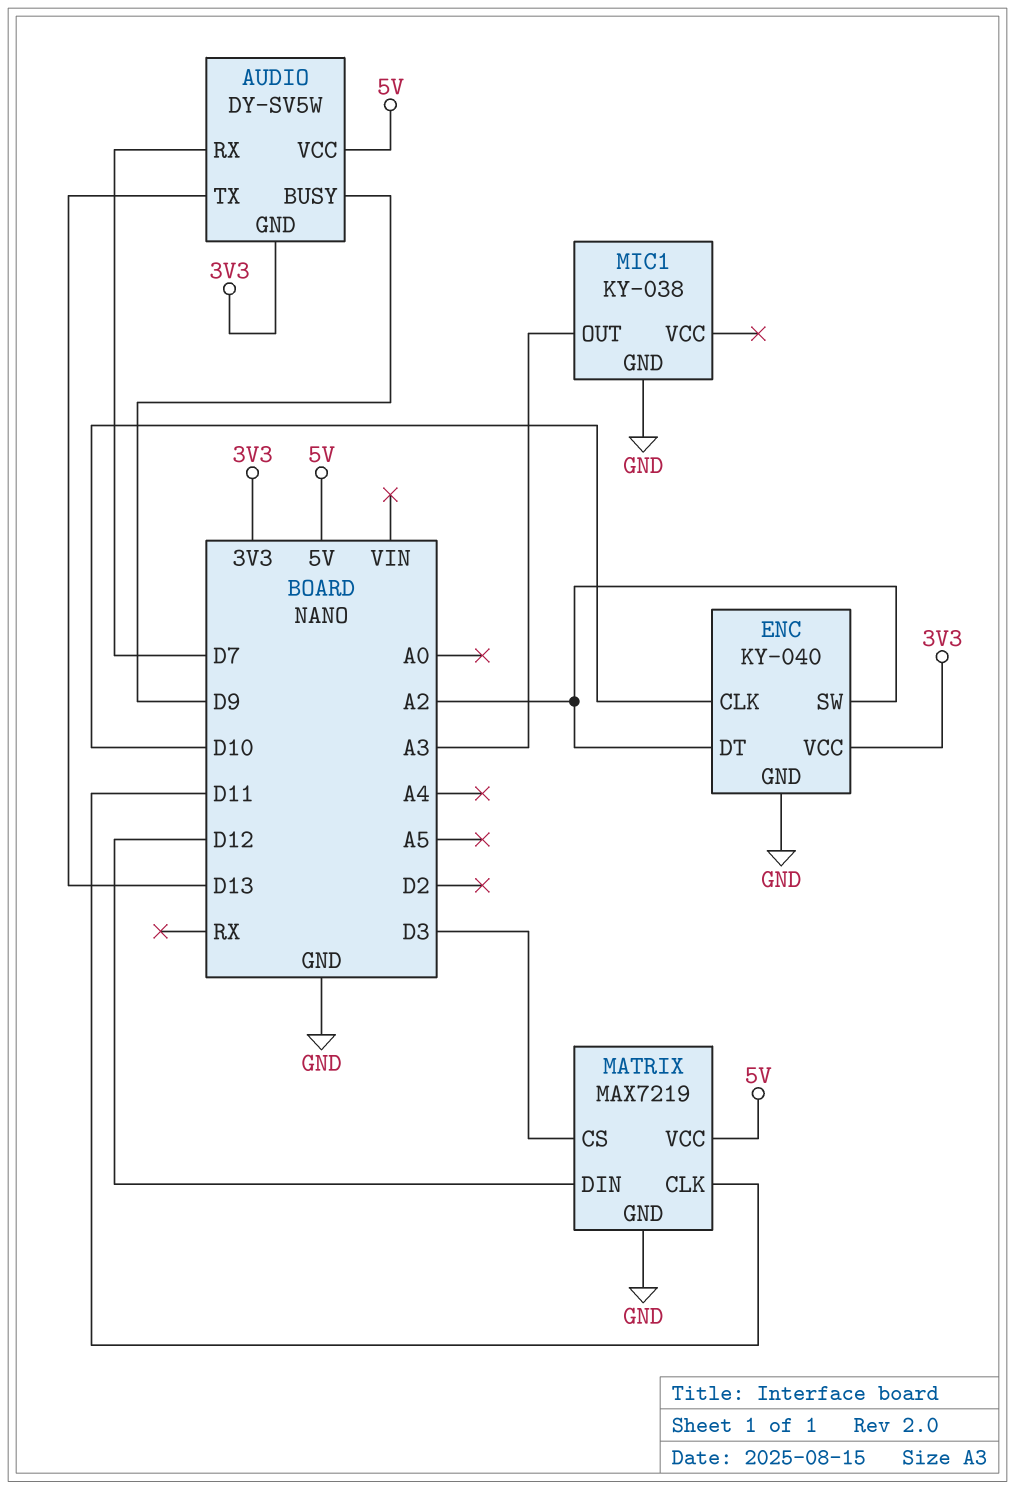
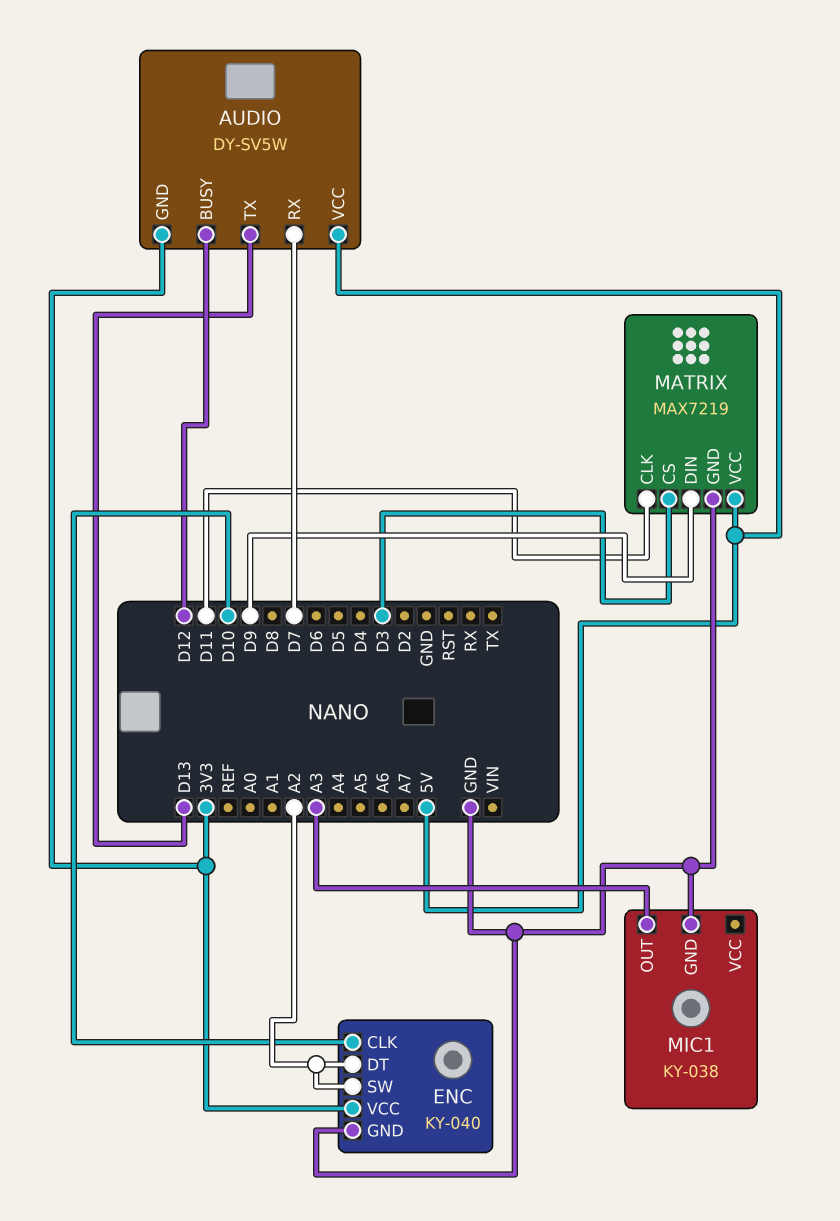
AUDIO pin BUSY: D9 -> D12
MATRIX pin DIN: D12 -> D9

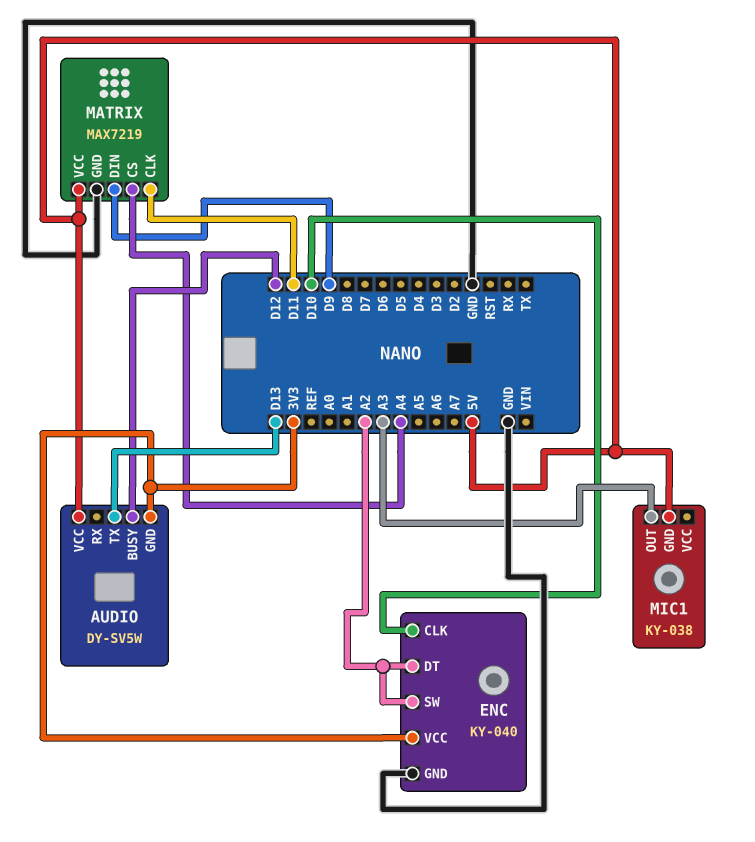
AUDIO pin RX: D7 -> none
MATRIX pin CS: D3 -> A4
MIC1 pin GND: GND -> 5V

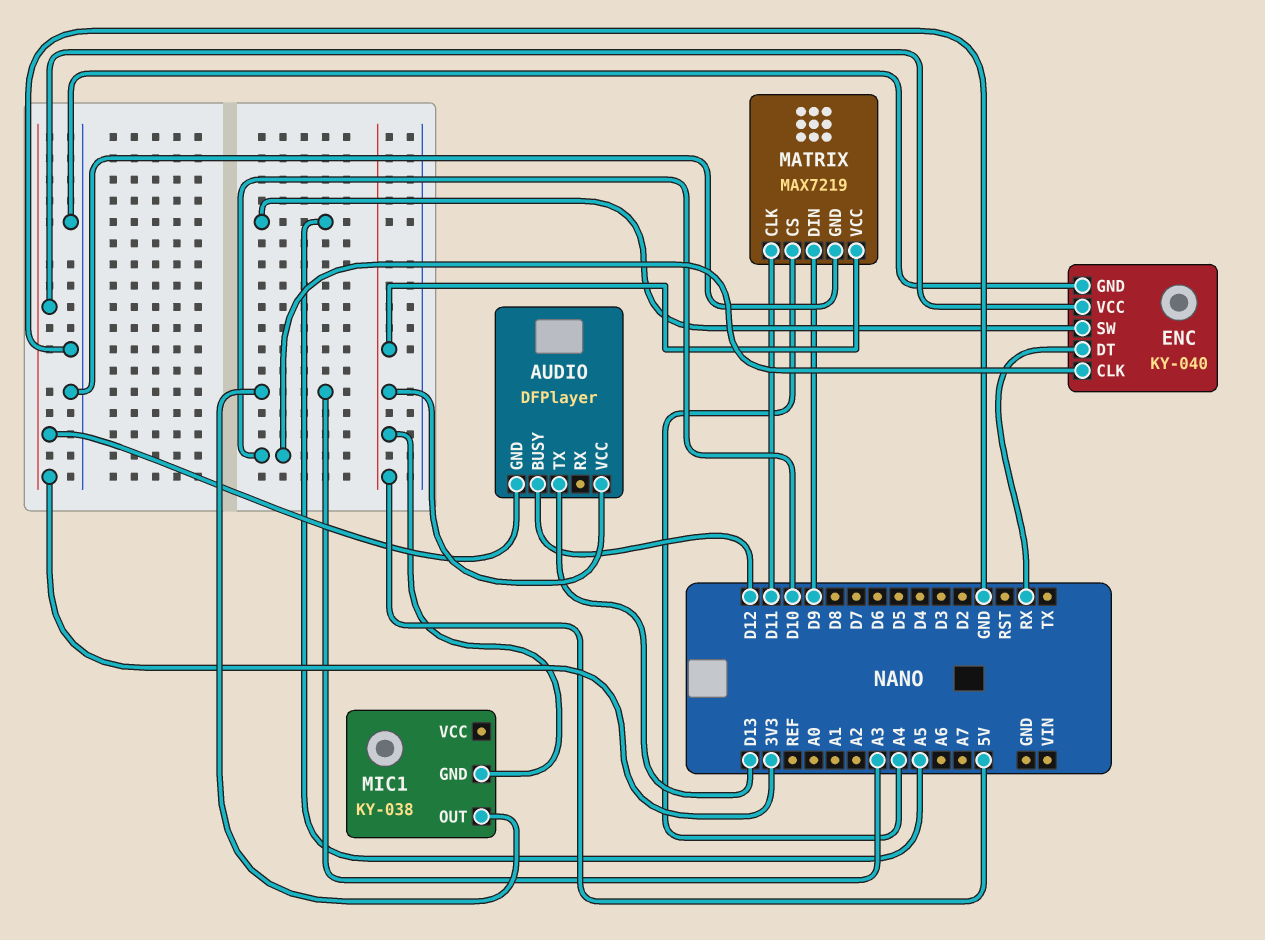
AUDIO: DY-SV5W -> DFPlayer
ENC pin DT: A2 -> RX
ENC pin SW: A2 -> A5

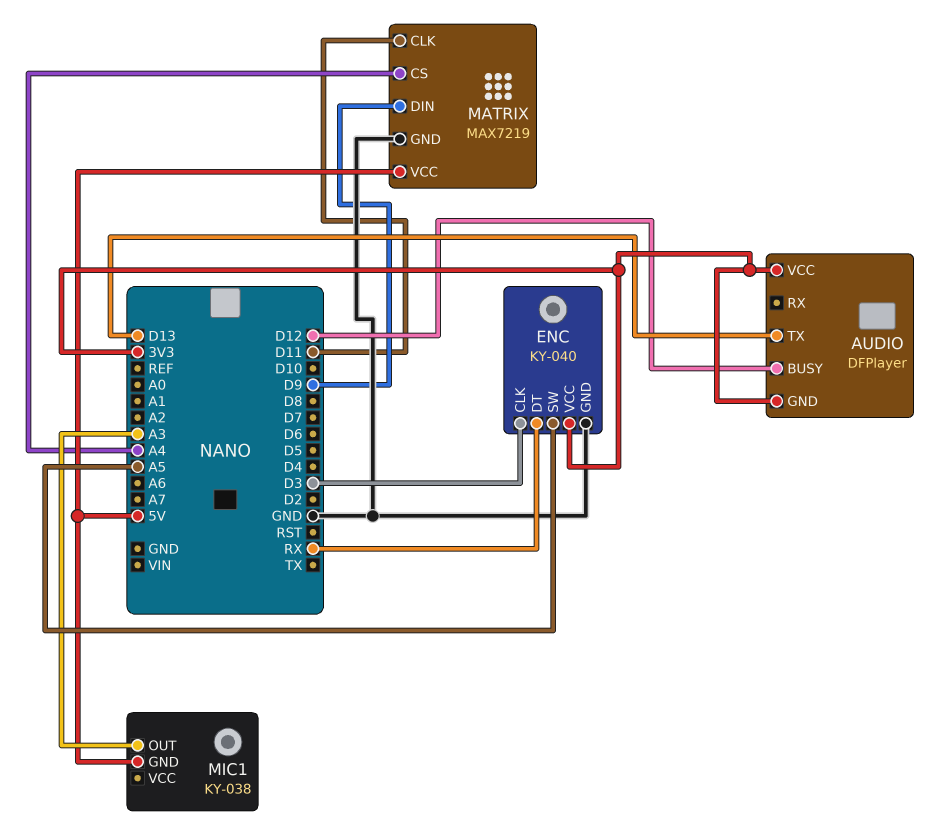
AUDIO pin VCC: 5V -> 3V3
ENC pin CLK: D10 -> D3

